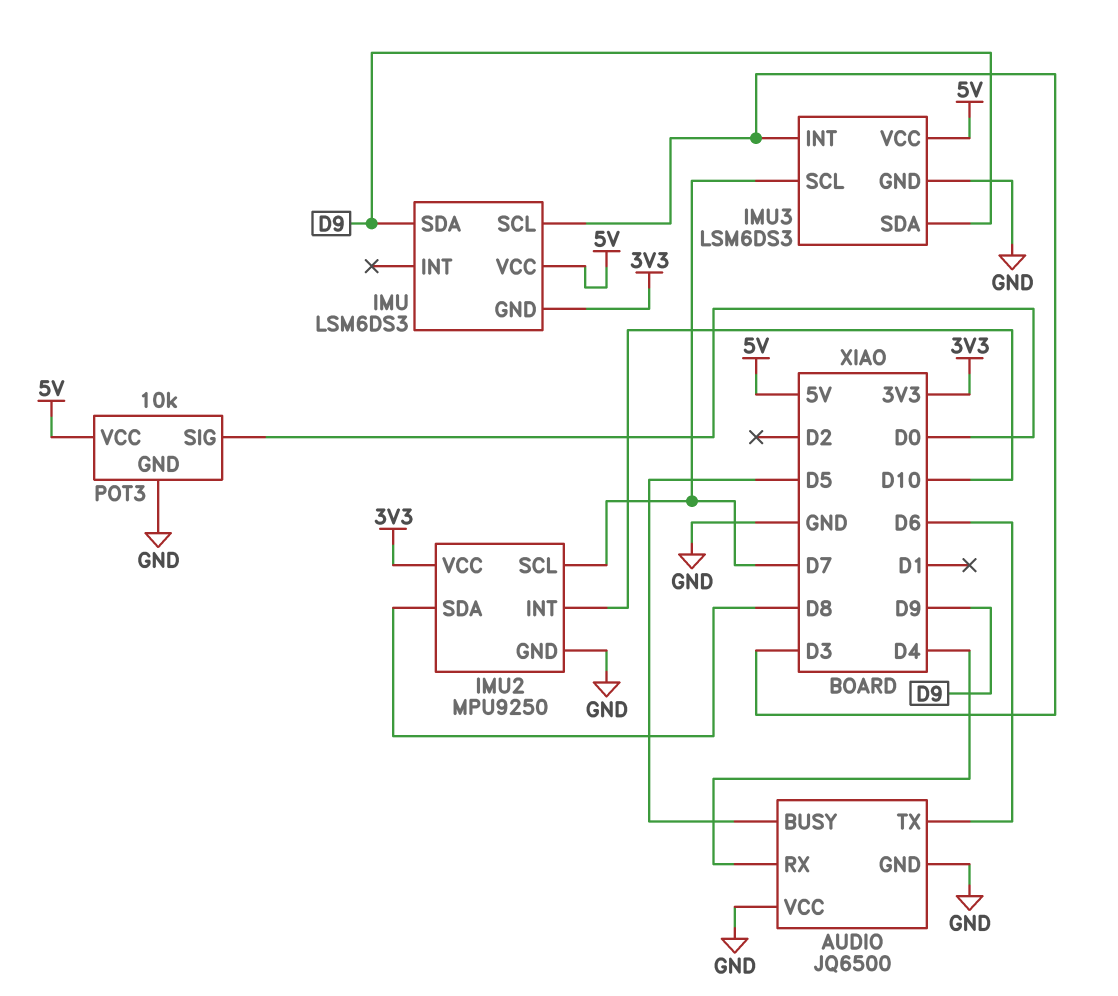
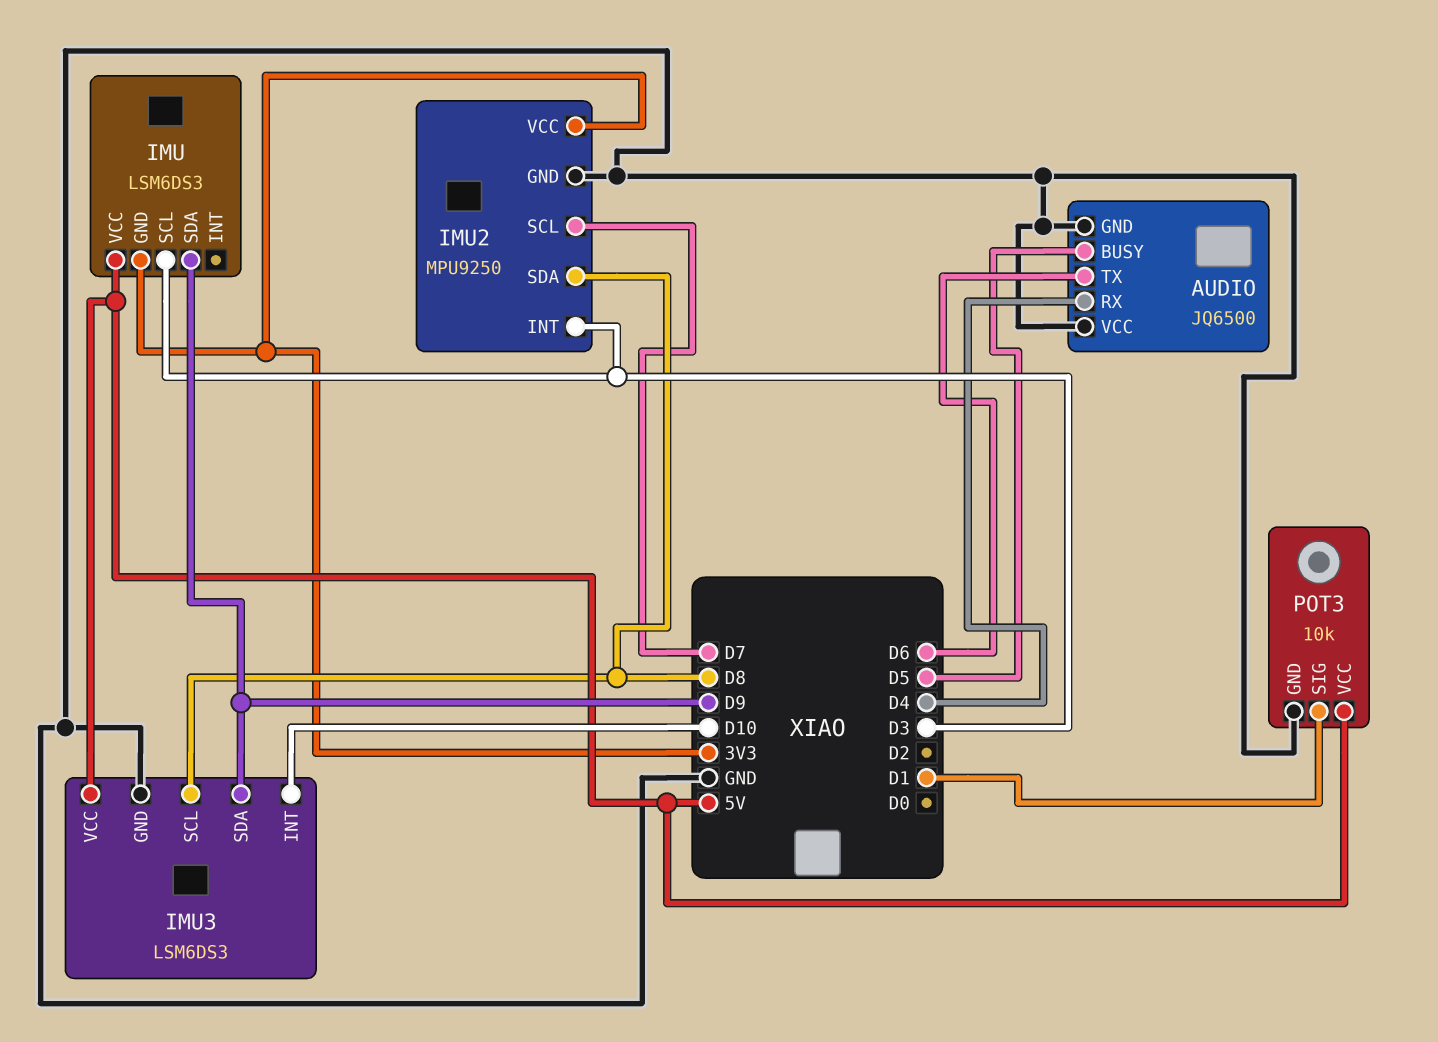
IMU2 pin INT: D10 -> D3
IMU3 pin INT: D3 -> D10
IMU3 pin SCL: D7 -> D8
POT3 pin SIG: D0 -> D1

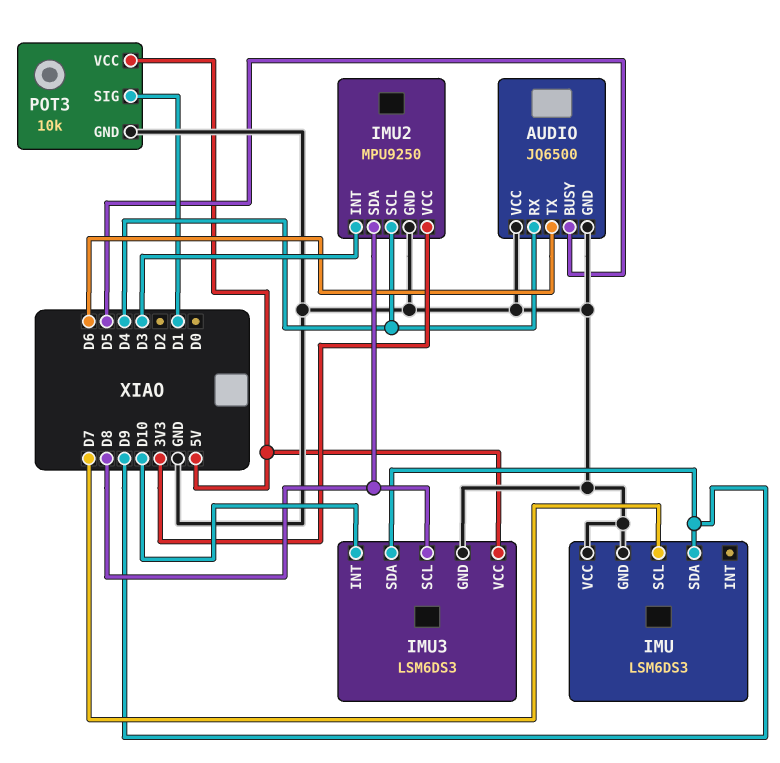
IMU pin GND: 3V3 -> GND
IMU pin SCL: D3 -> D7
IMU pin VCC: 5V -> GND
IMU2 pin SCL: D7 -> D4

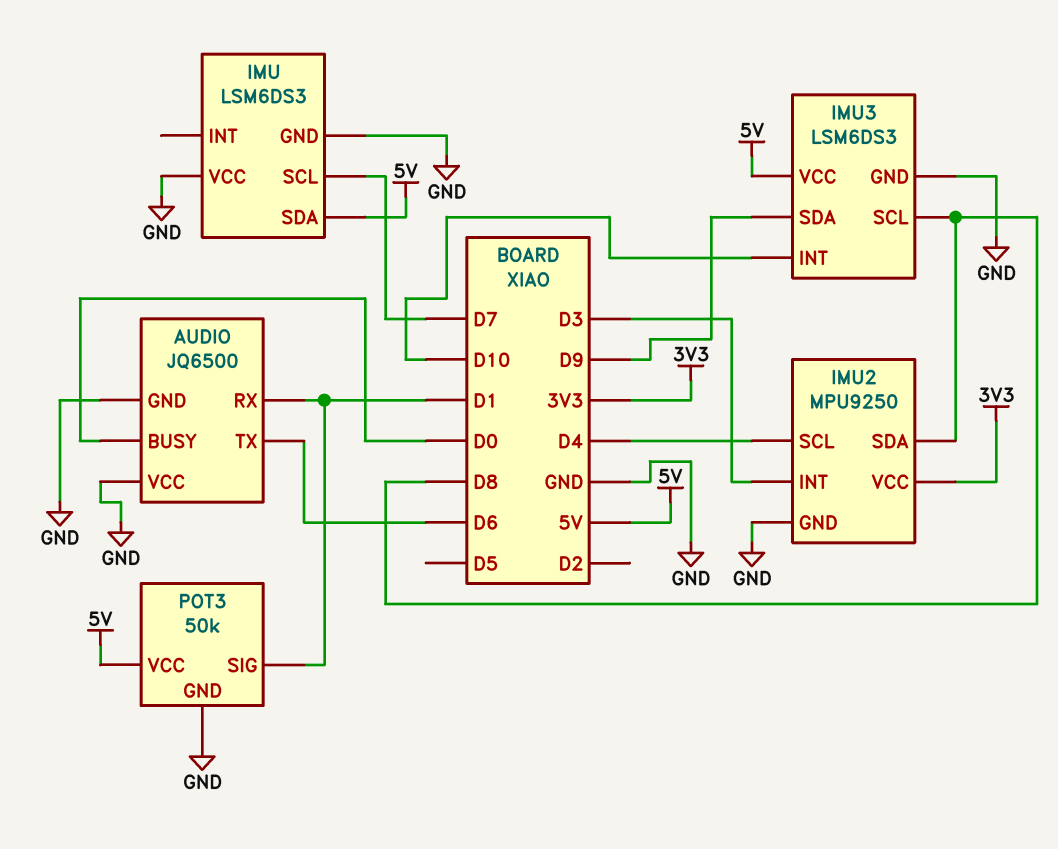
AUDIO pin BUSY: D5 -> D0
AUDIO pin RX: D4 -> D1
IMU pin SDA: D9 -> 5V
POT3: 10k -> 50k

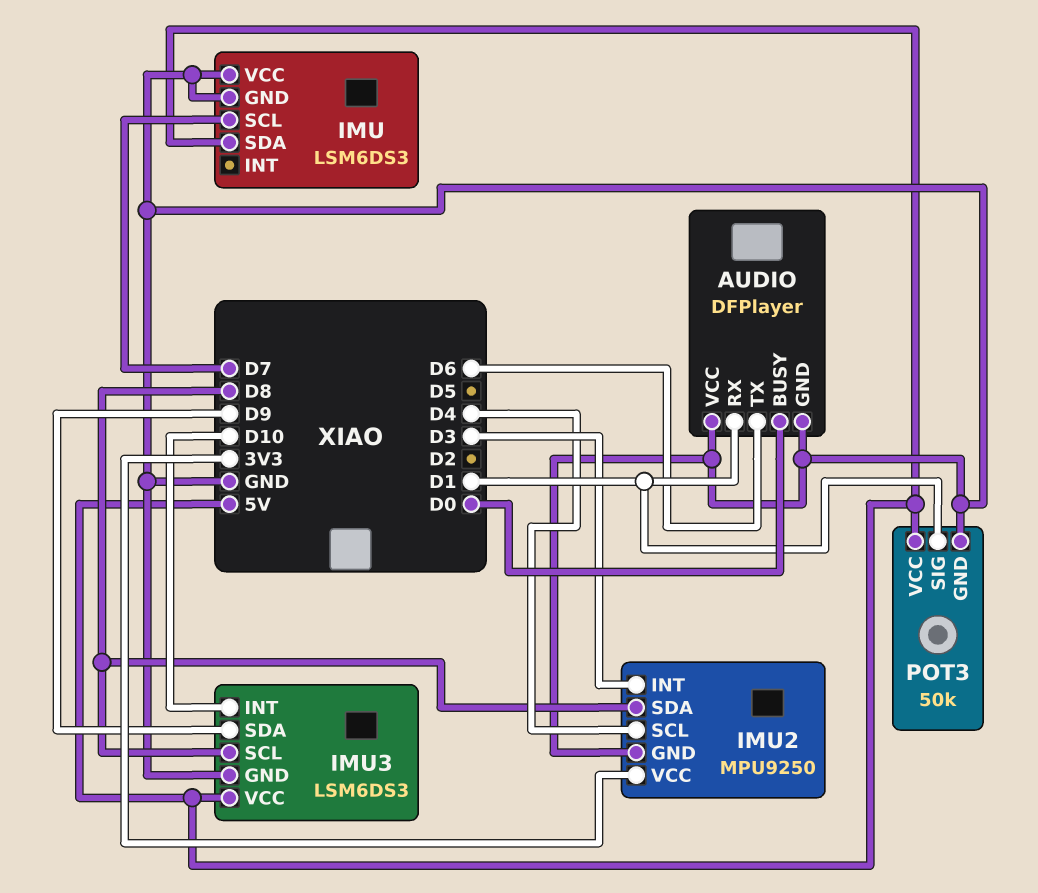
AUDIO: JQ6500 -> DFPlayer

